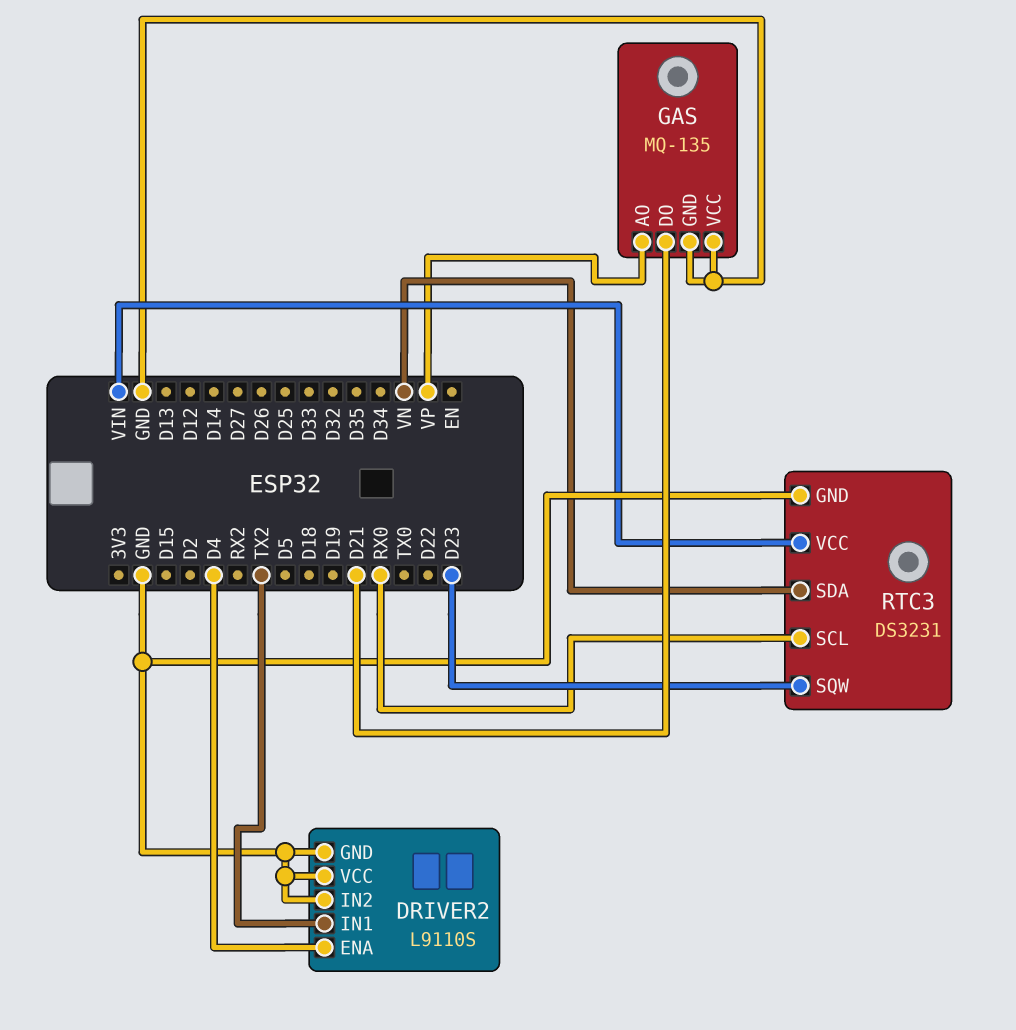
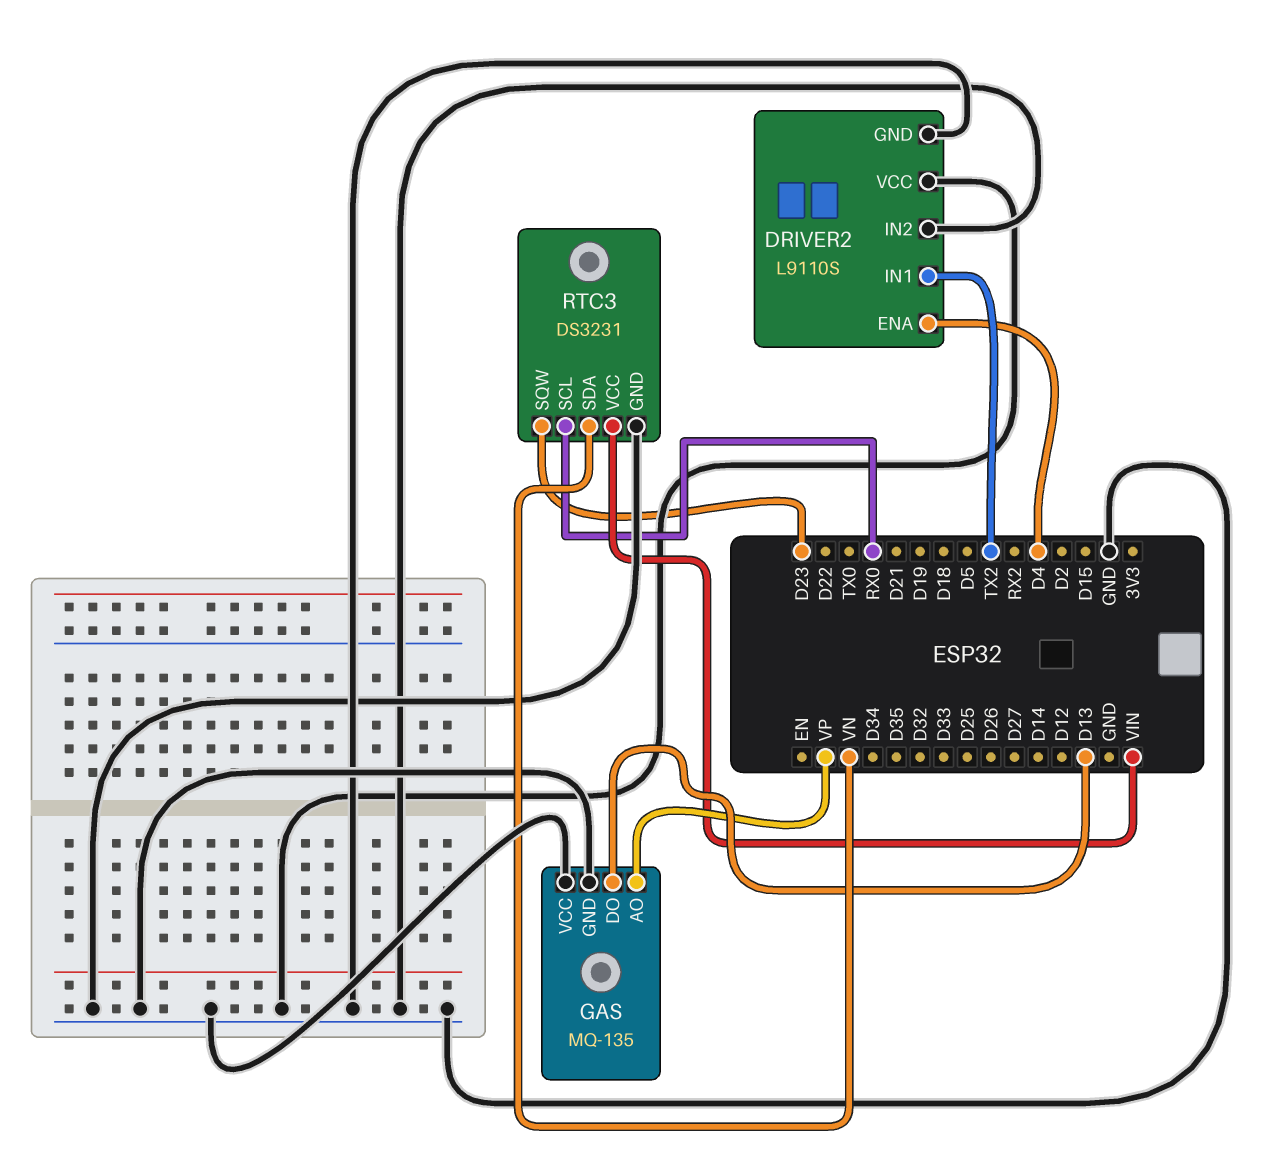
GAS pin DO: D21 -> D13

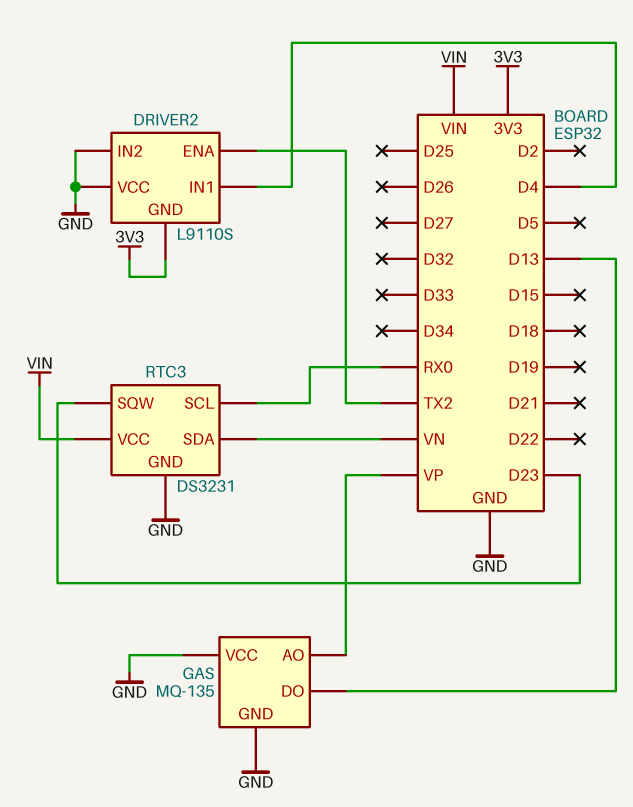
DRIVER2 pin ENA: D4 -> TX2
DRIVER2 pin GND: GND -> 3V3
DRIVER2 pin IN1: TX2 -> D4

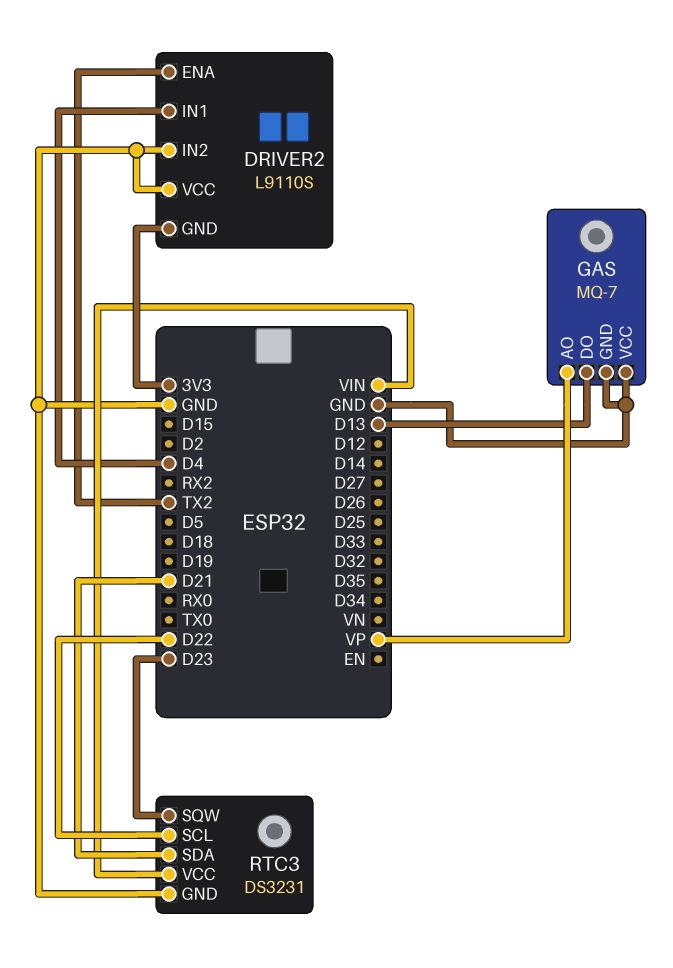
GAS: MQ-135 -> MQ-7
RTC3 pin SCL: RX0 -> D22
RTC3 pin SDA: VN -> D21

